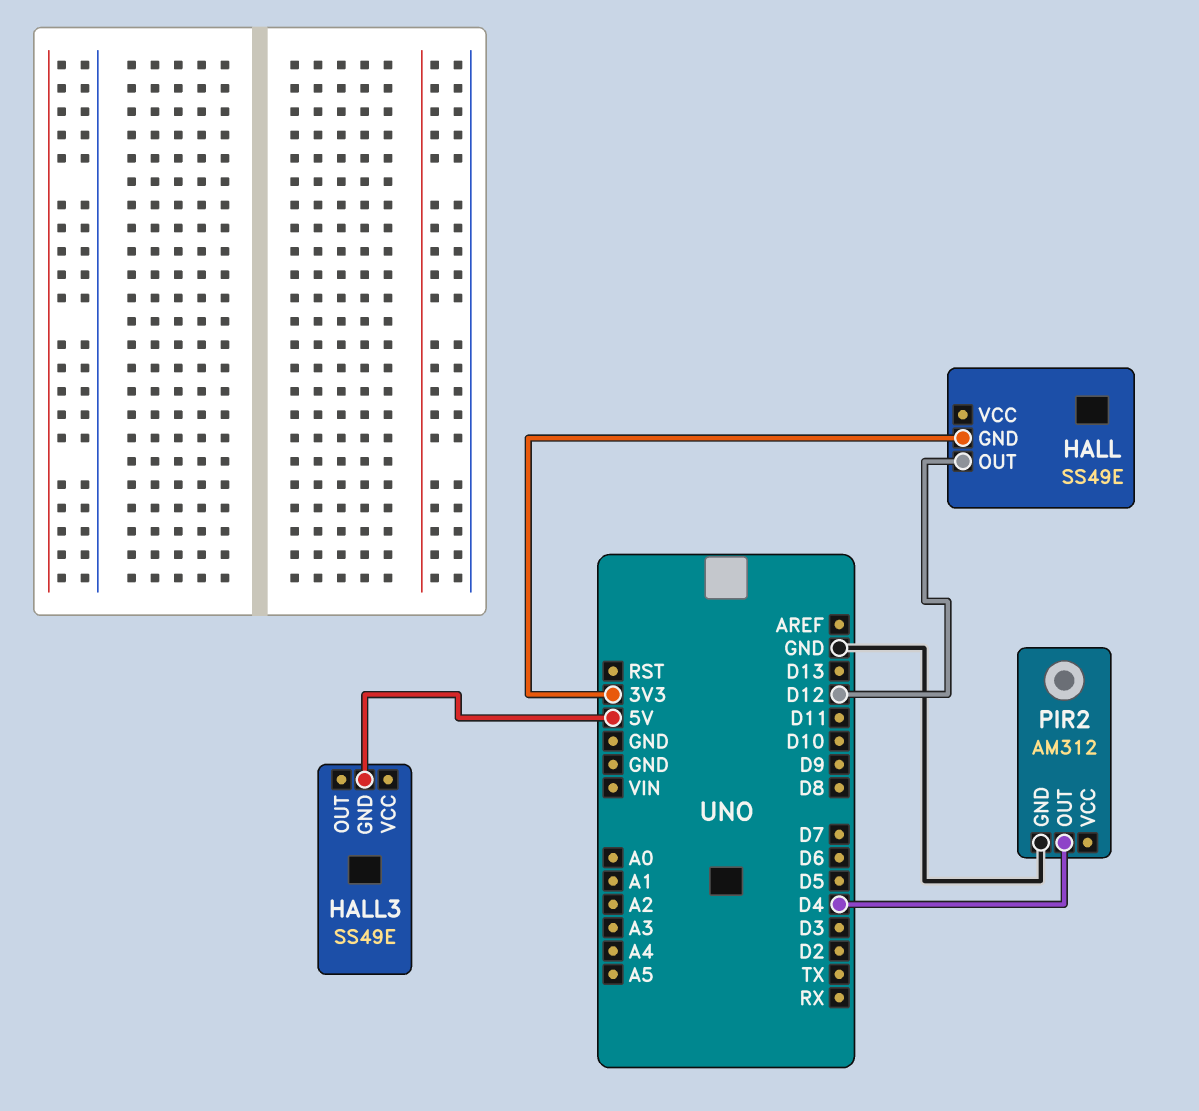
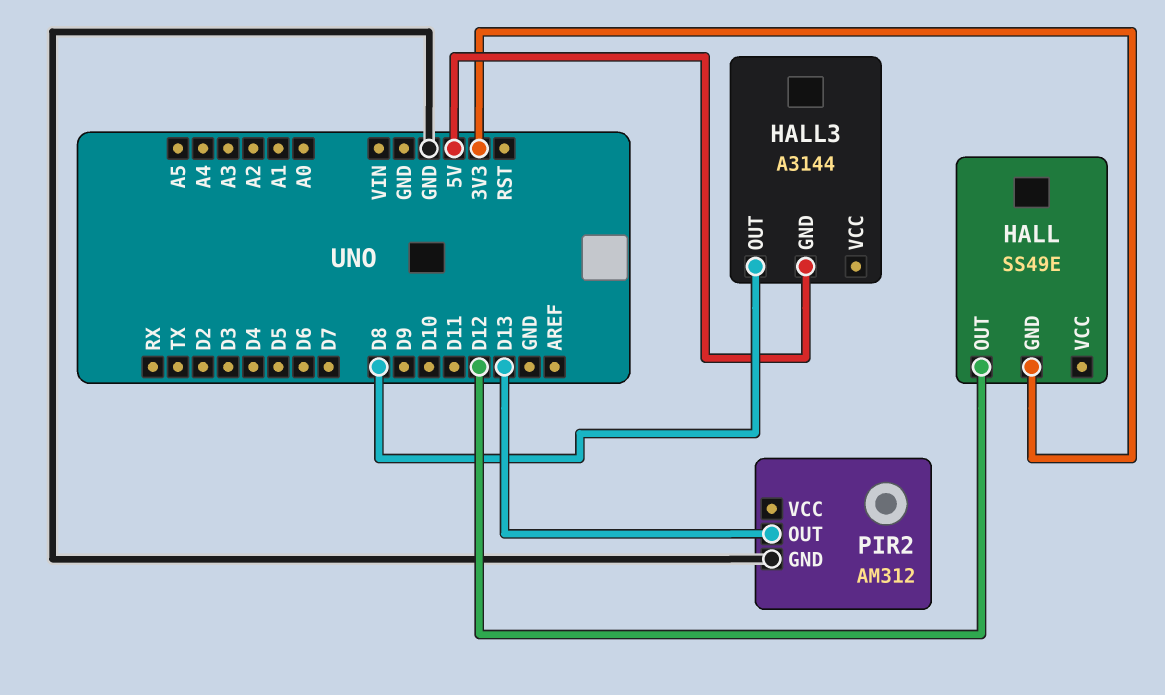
HALL3: SS49E -> A3144
HALL3 pin OUT: none -> D8
PIR2 pin OUT: D4 -> D13

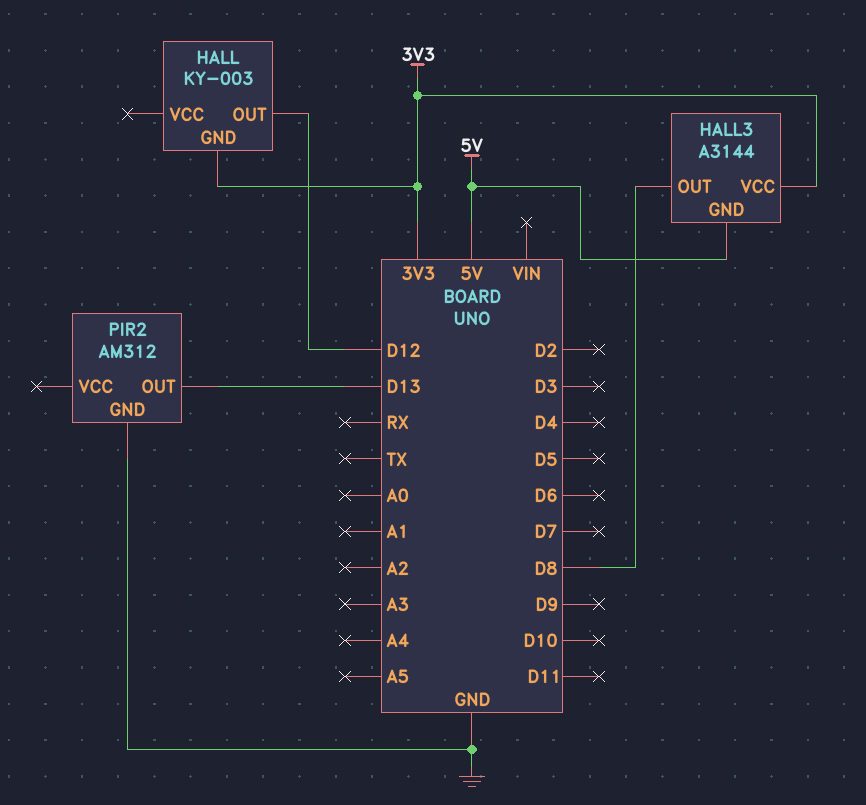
HALL: SS49E -> KY-003
HALL3 pin VCC: none -> 3V3

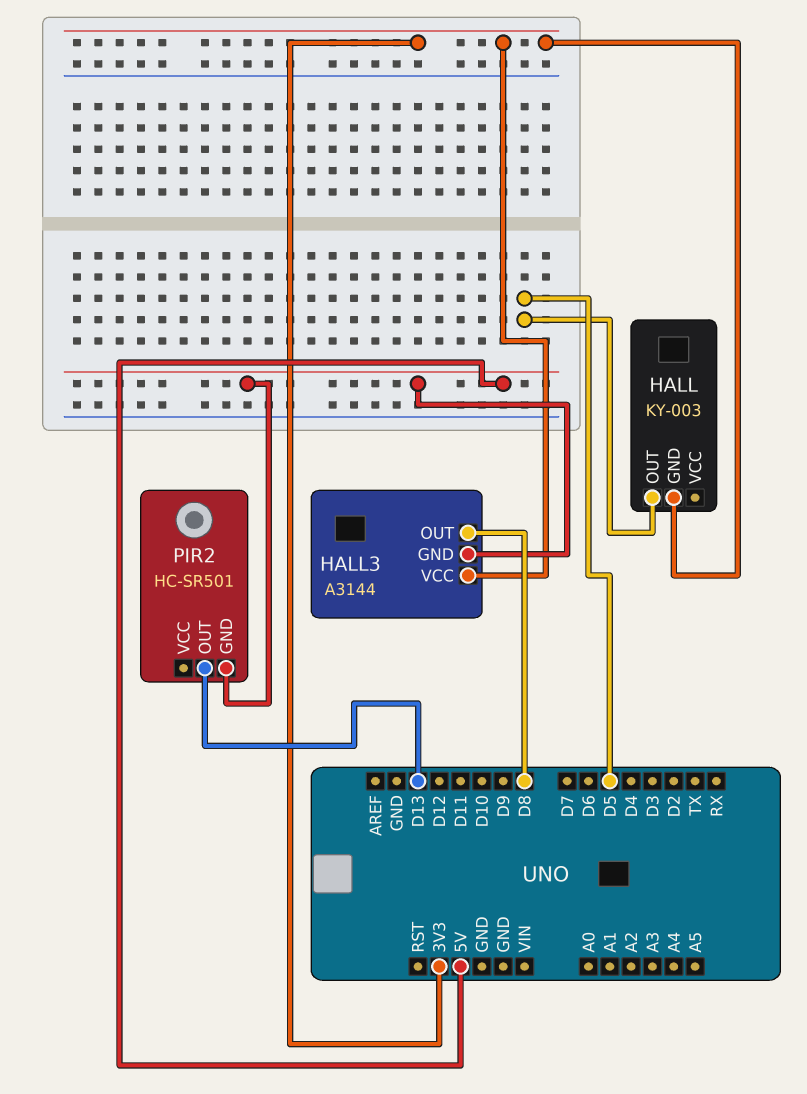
HALL pin OUT: D12 -> D5
PIR2: AM312 -> HC-SR501
PIR2 pin GND: GND -> 5V

